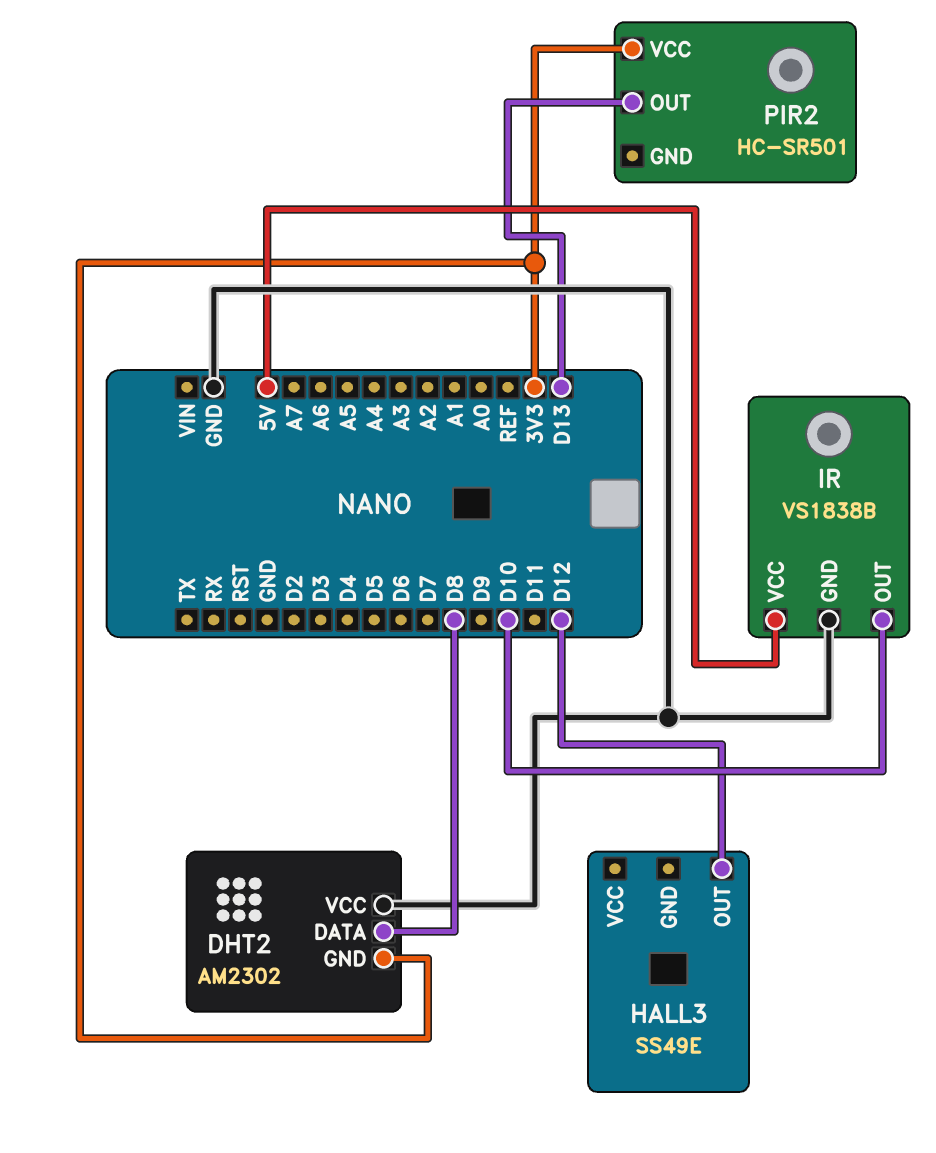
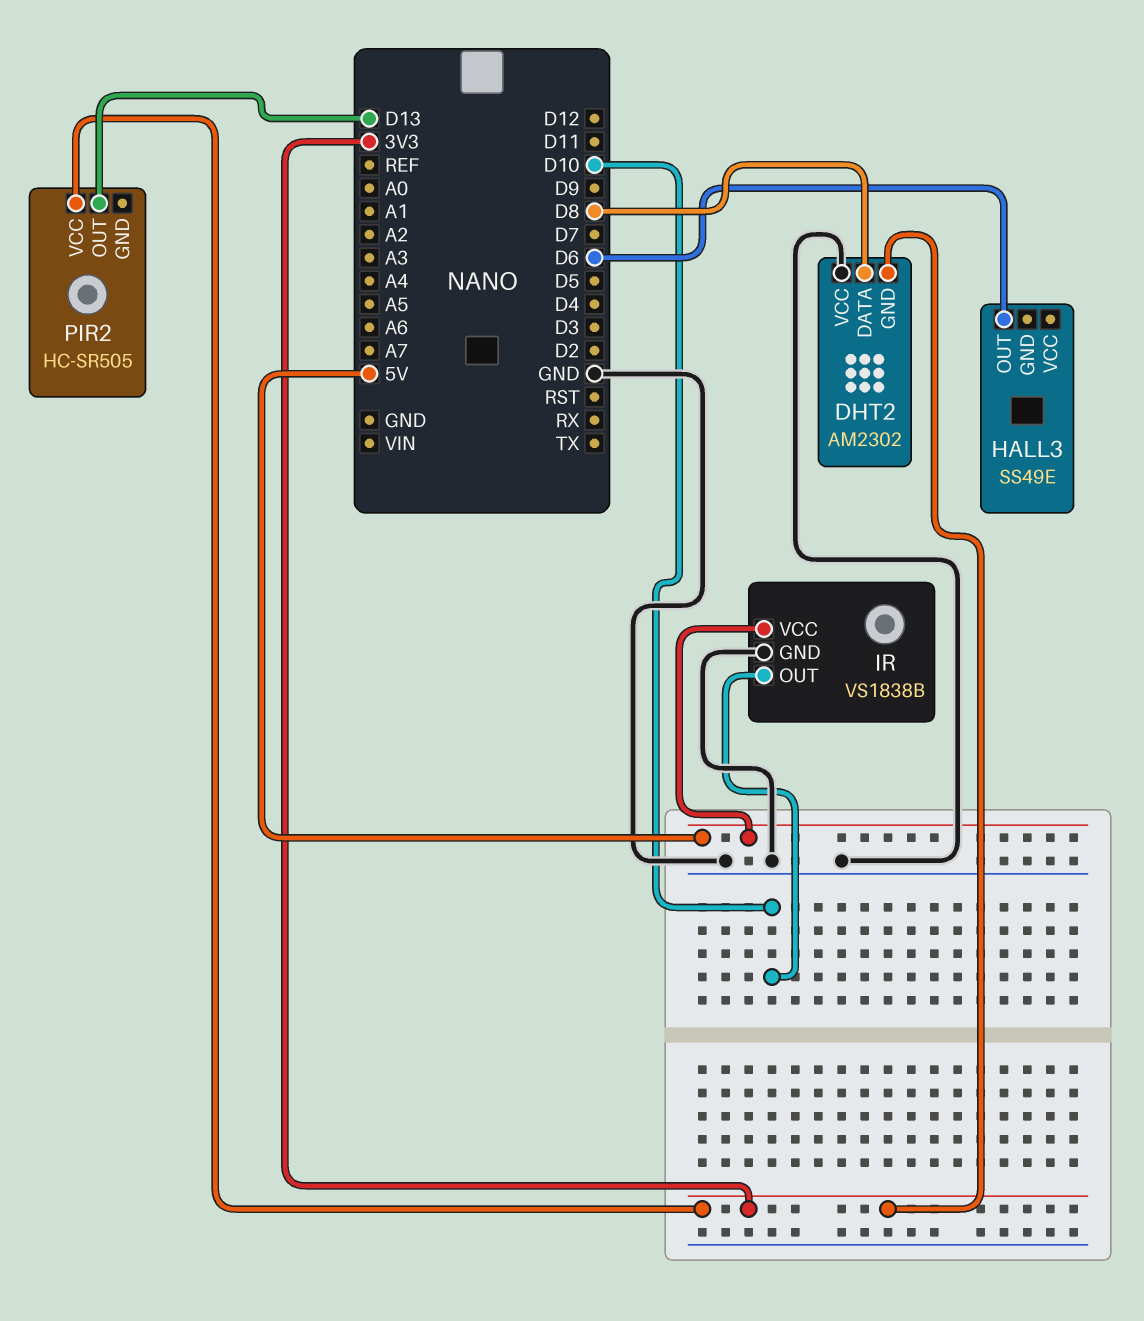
HALL3 pin OUT: D12 -> D6
PIR2: HC-SR501 -> HC-SR505

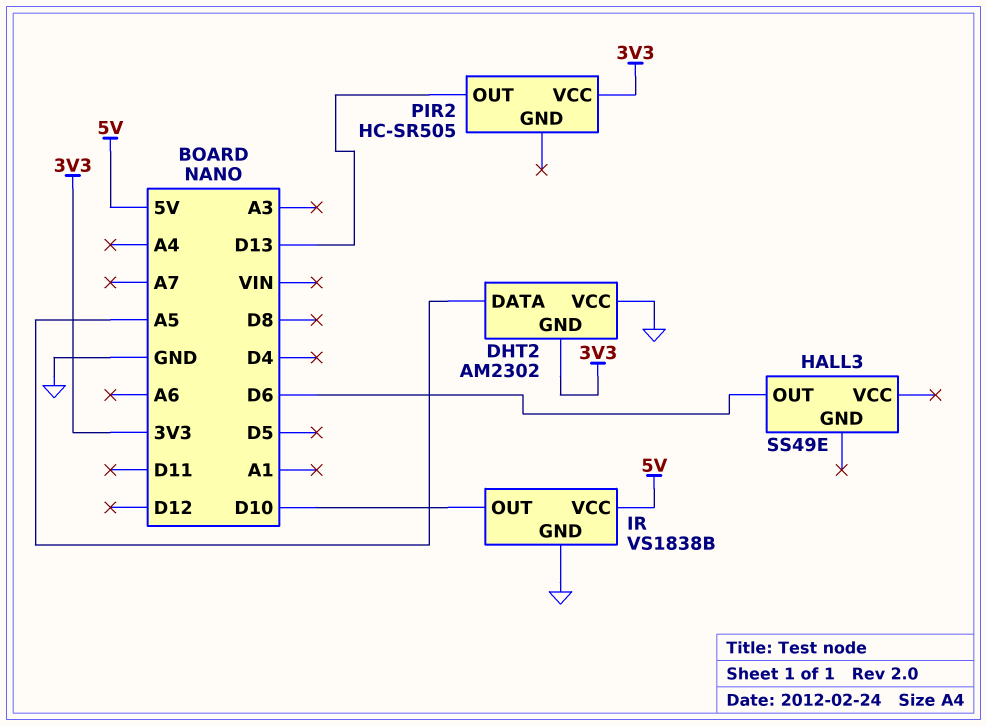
DHT2 pin DATA: D8 -> A5

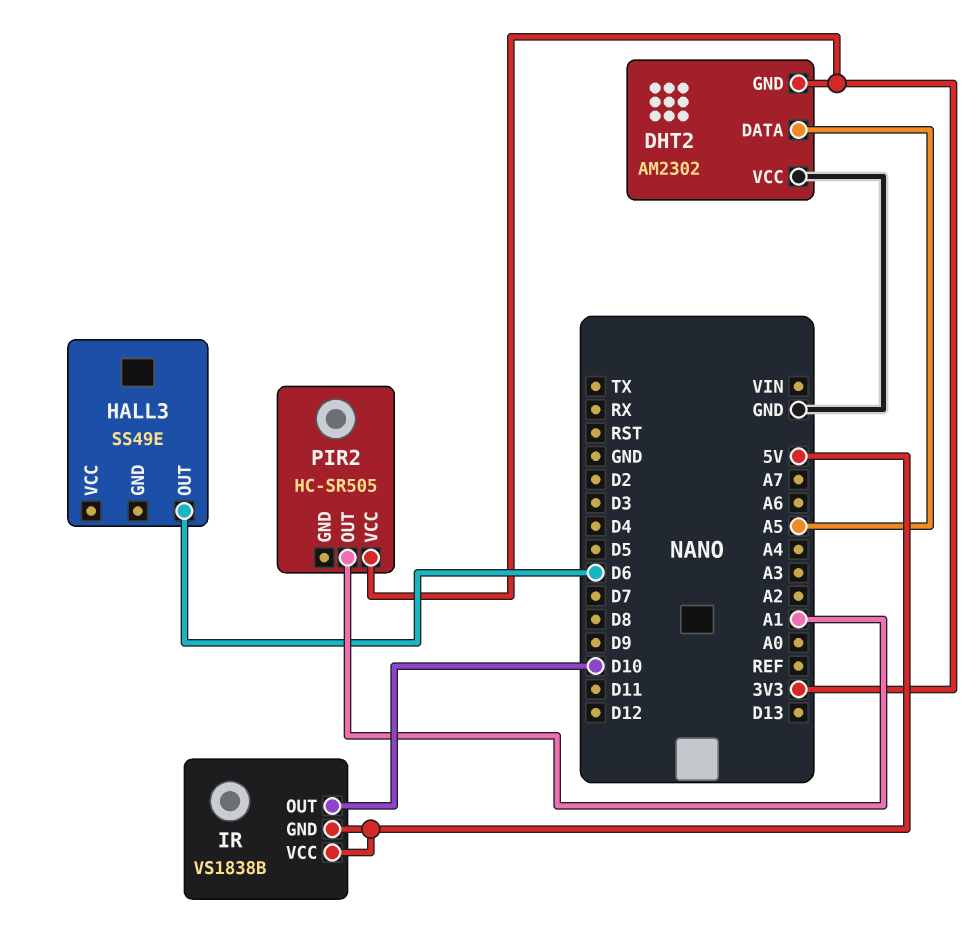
IR pin GND: GND -> 5V
PIR2 pin OUT: D13 -> A1

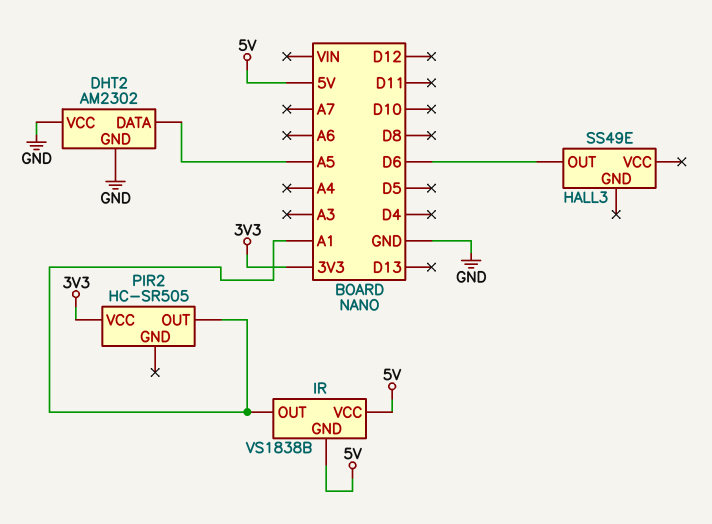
DHT2 pin GND: 3V3 -> GND
IR pin OUT: D10 -> A1

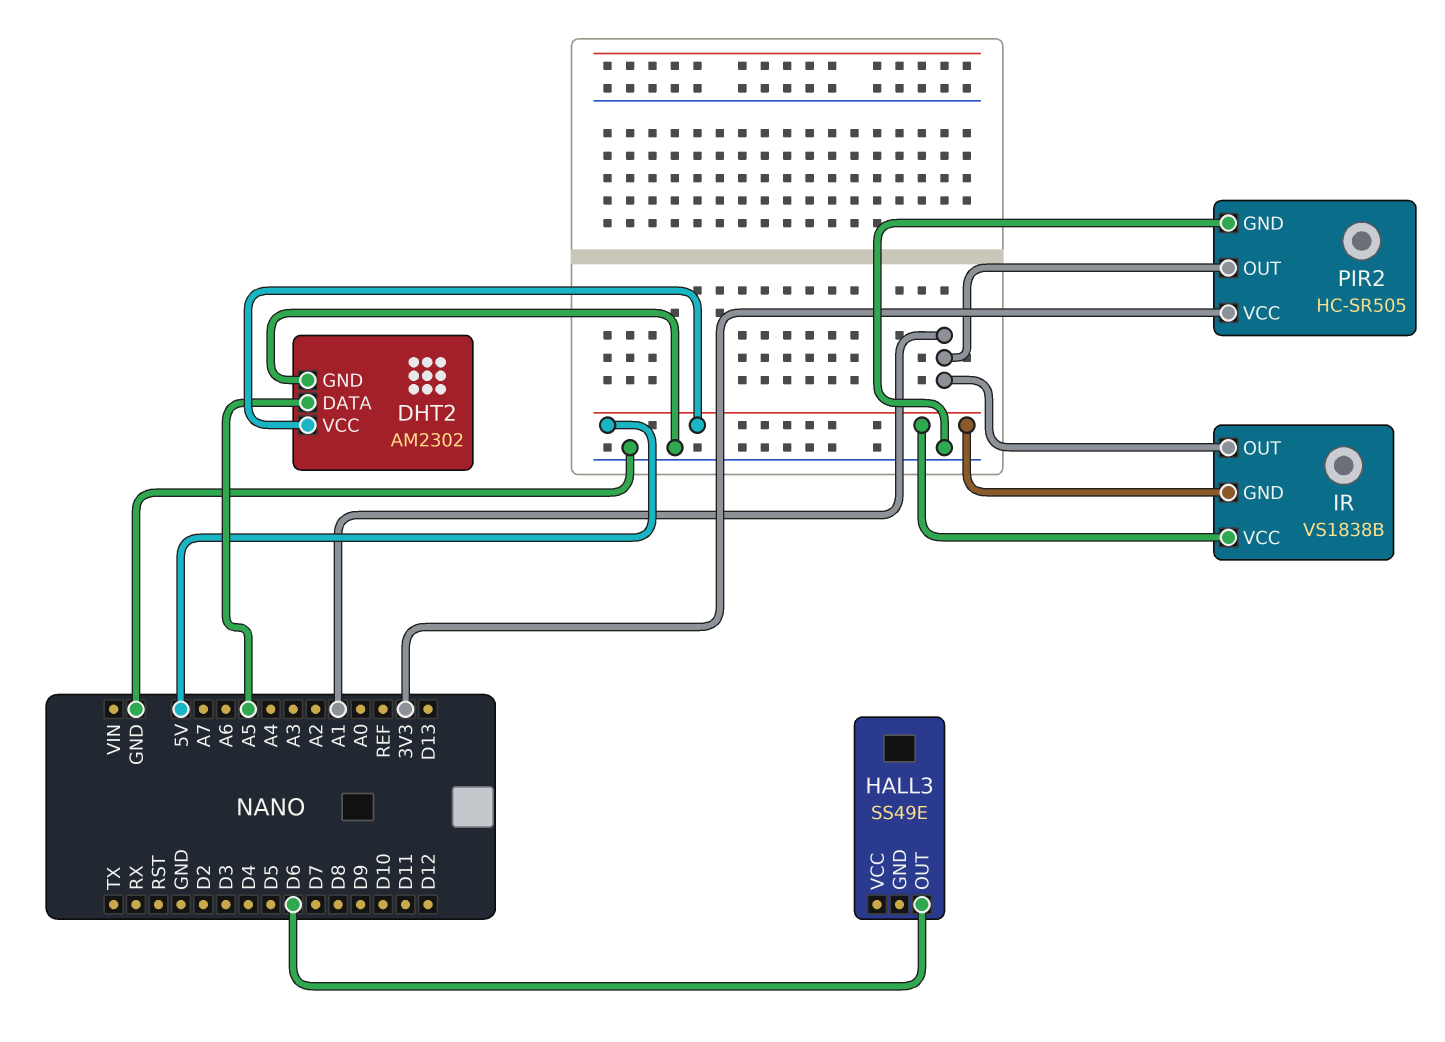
DHT2 pin VCC: GND -> 5V
PIR2 pin GND: none -> GND

